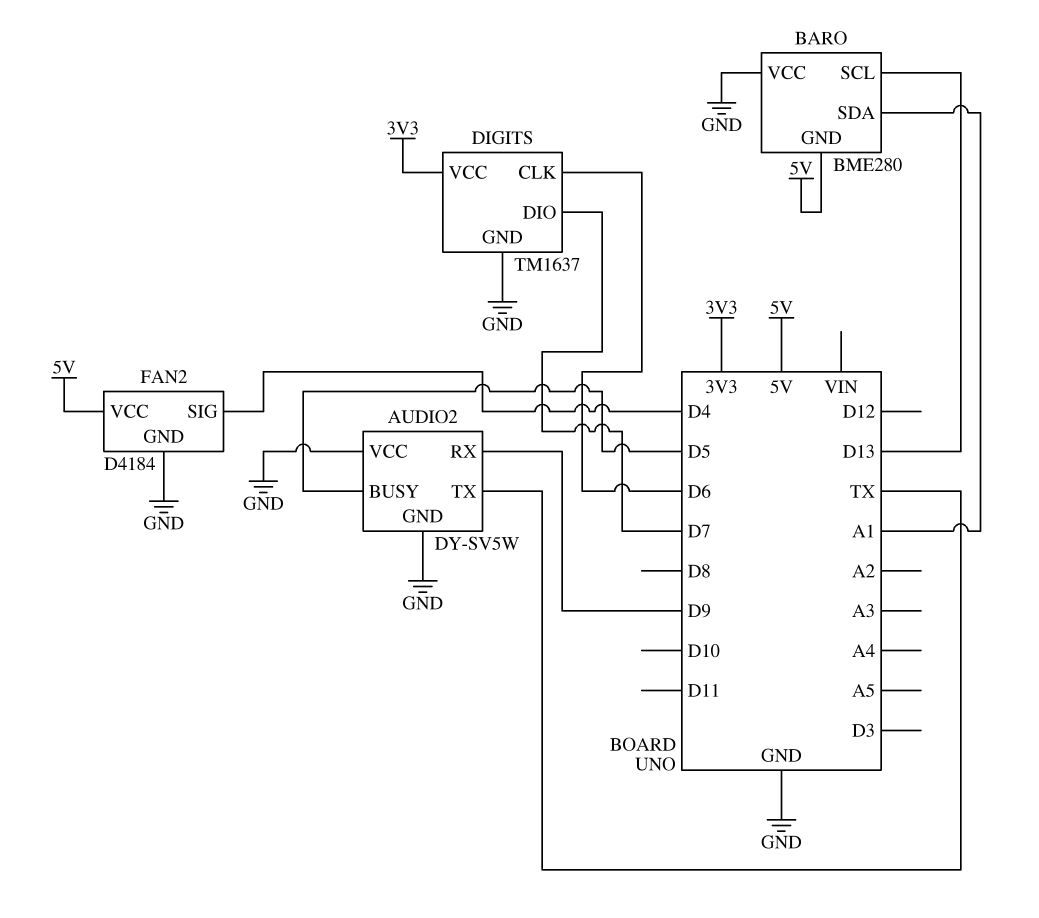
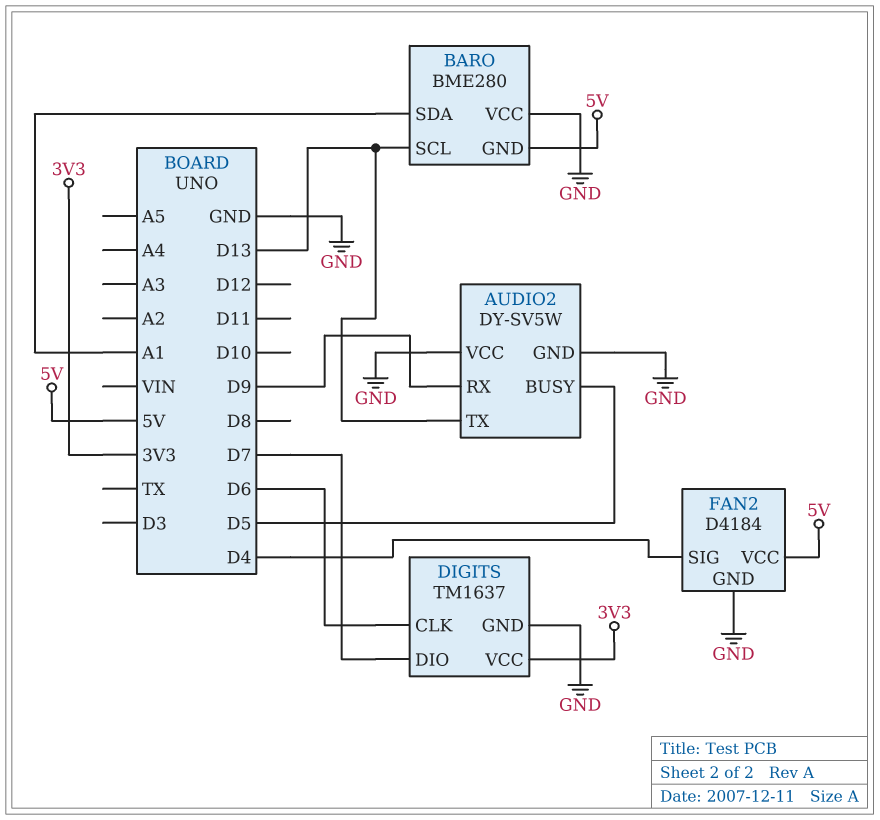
AUDIO2 pin TX: TX -> D13

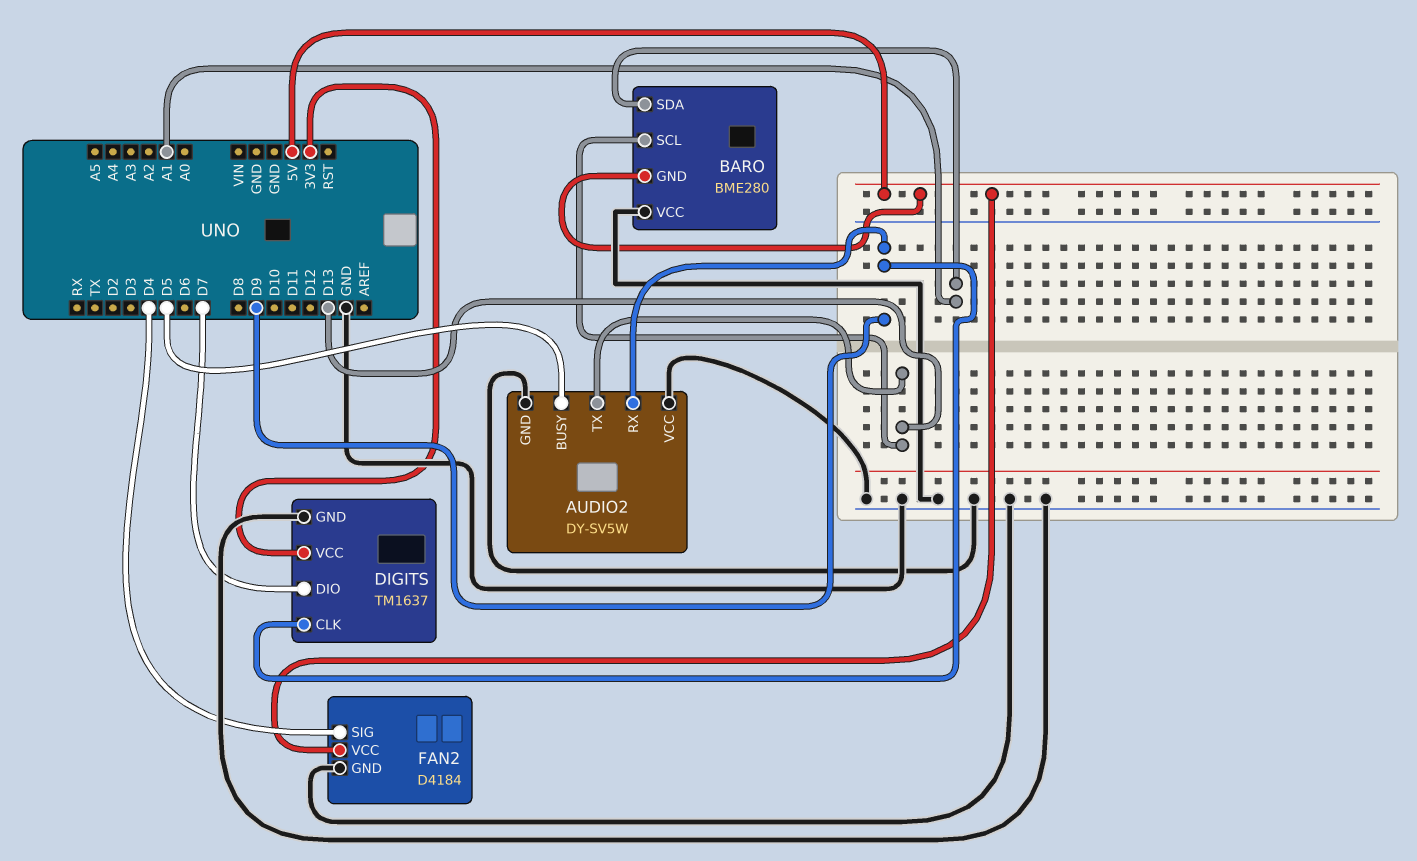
DIGITS pin CLK: D6 -> D9

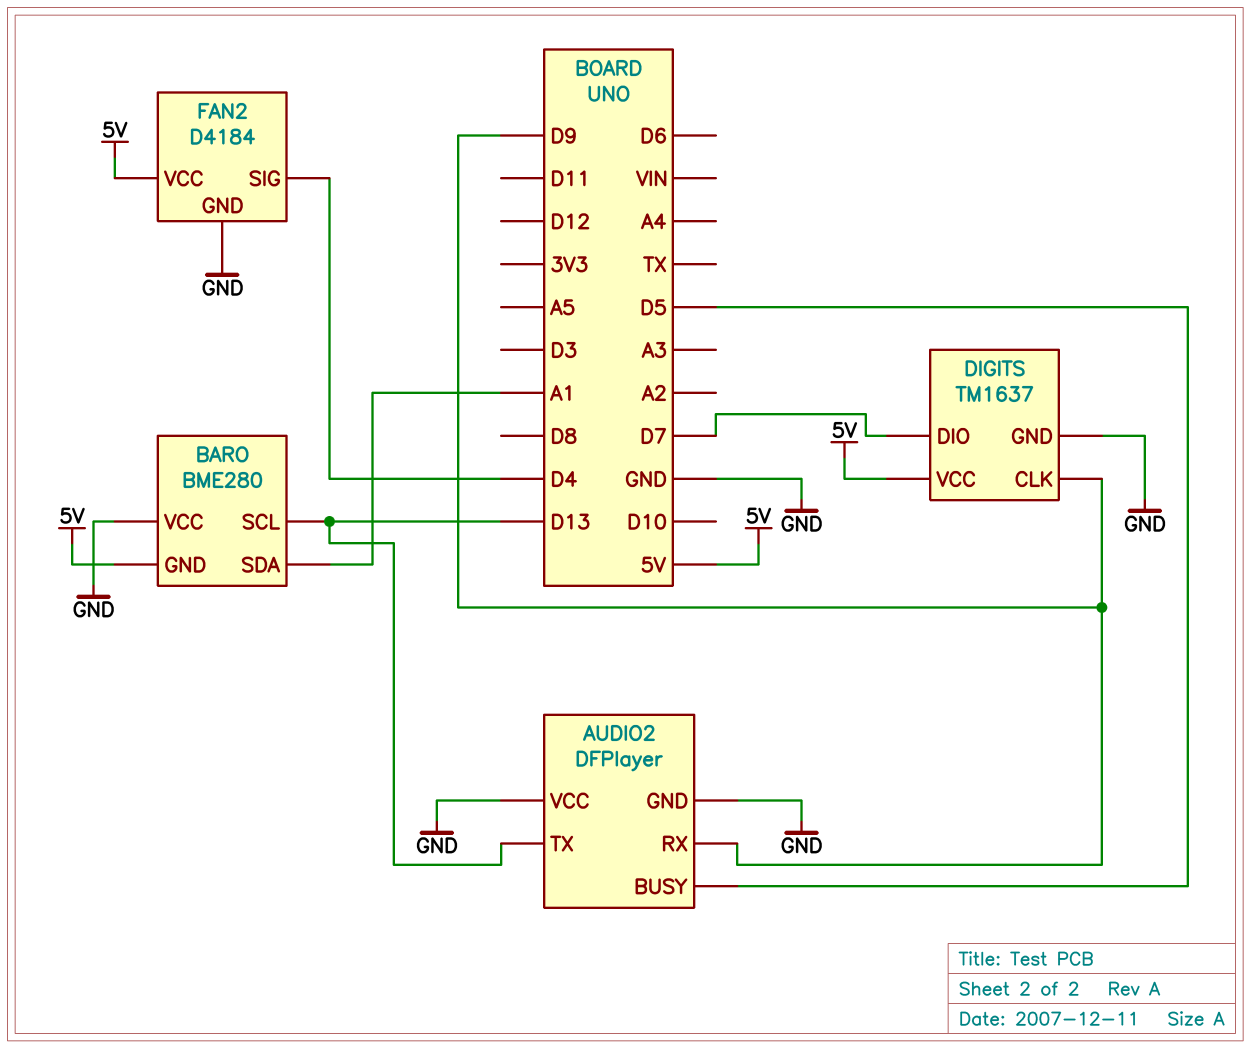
AUDIO2: DY-SV5W -> DFPlayer
DIGITS pin VCC: 3V3 -> 5V

